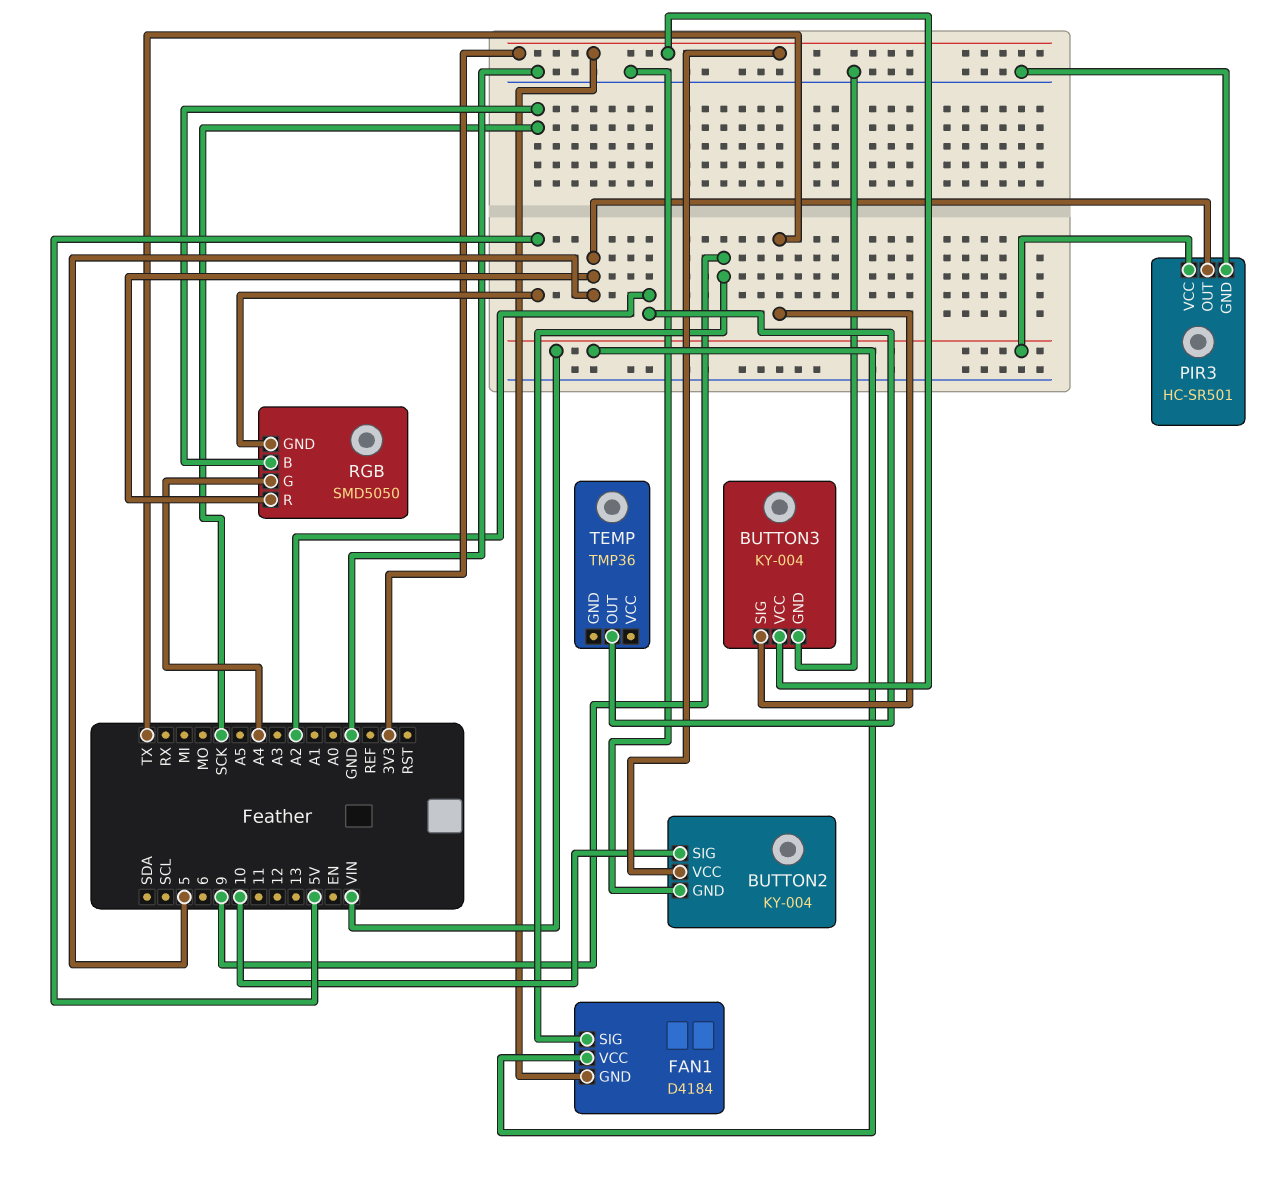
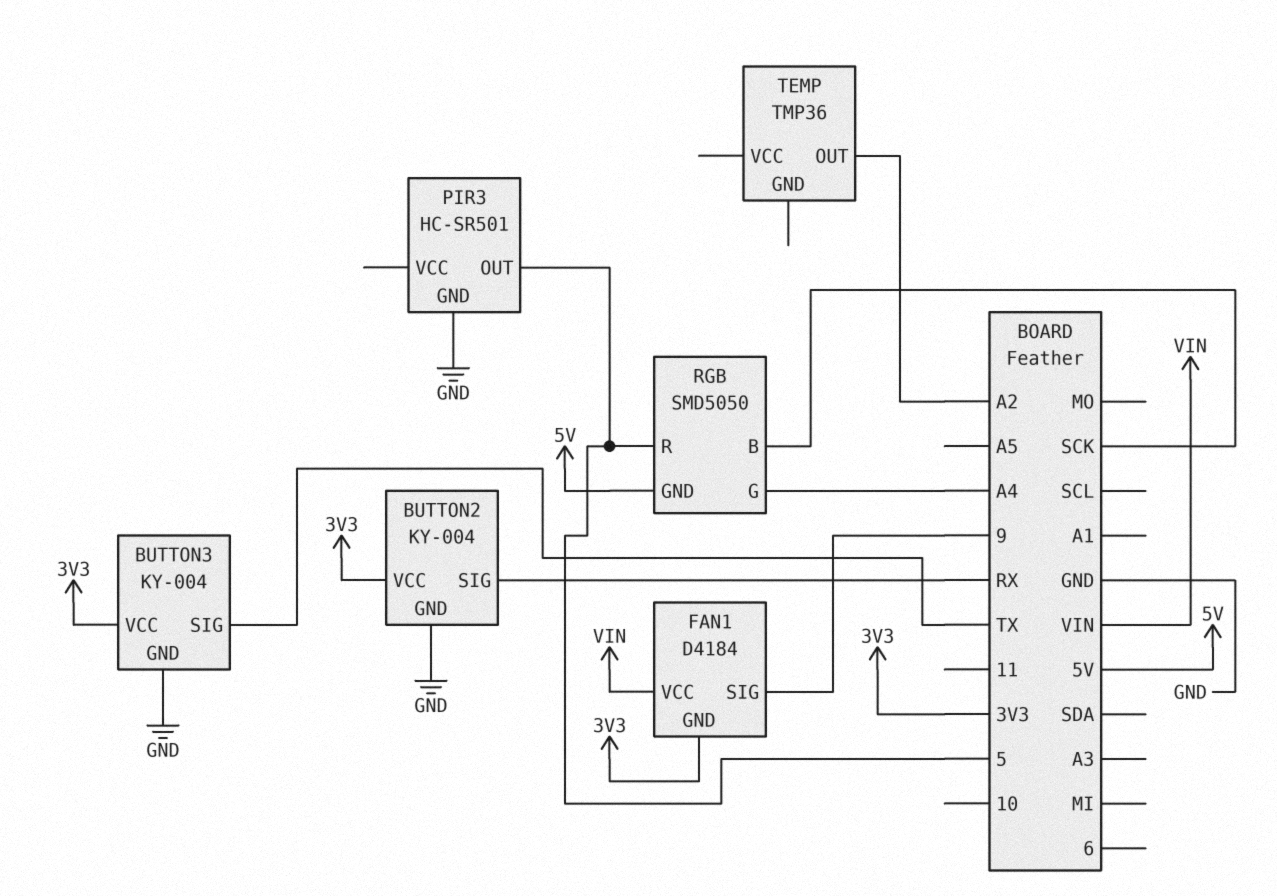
BUTTON2 pin SIG: 10 -> RX
PIR3 pin VCC: VIN -> none

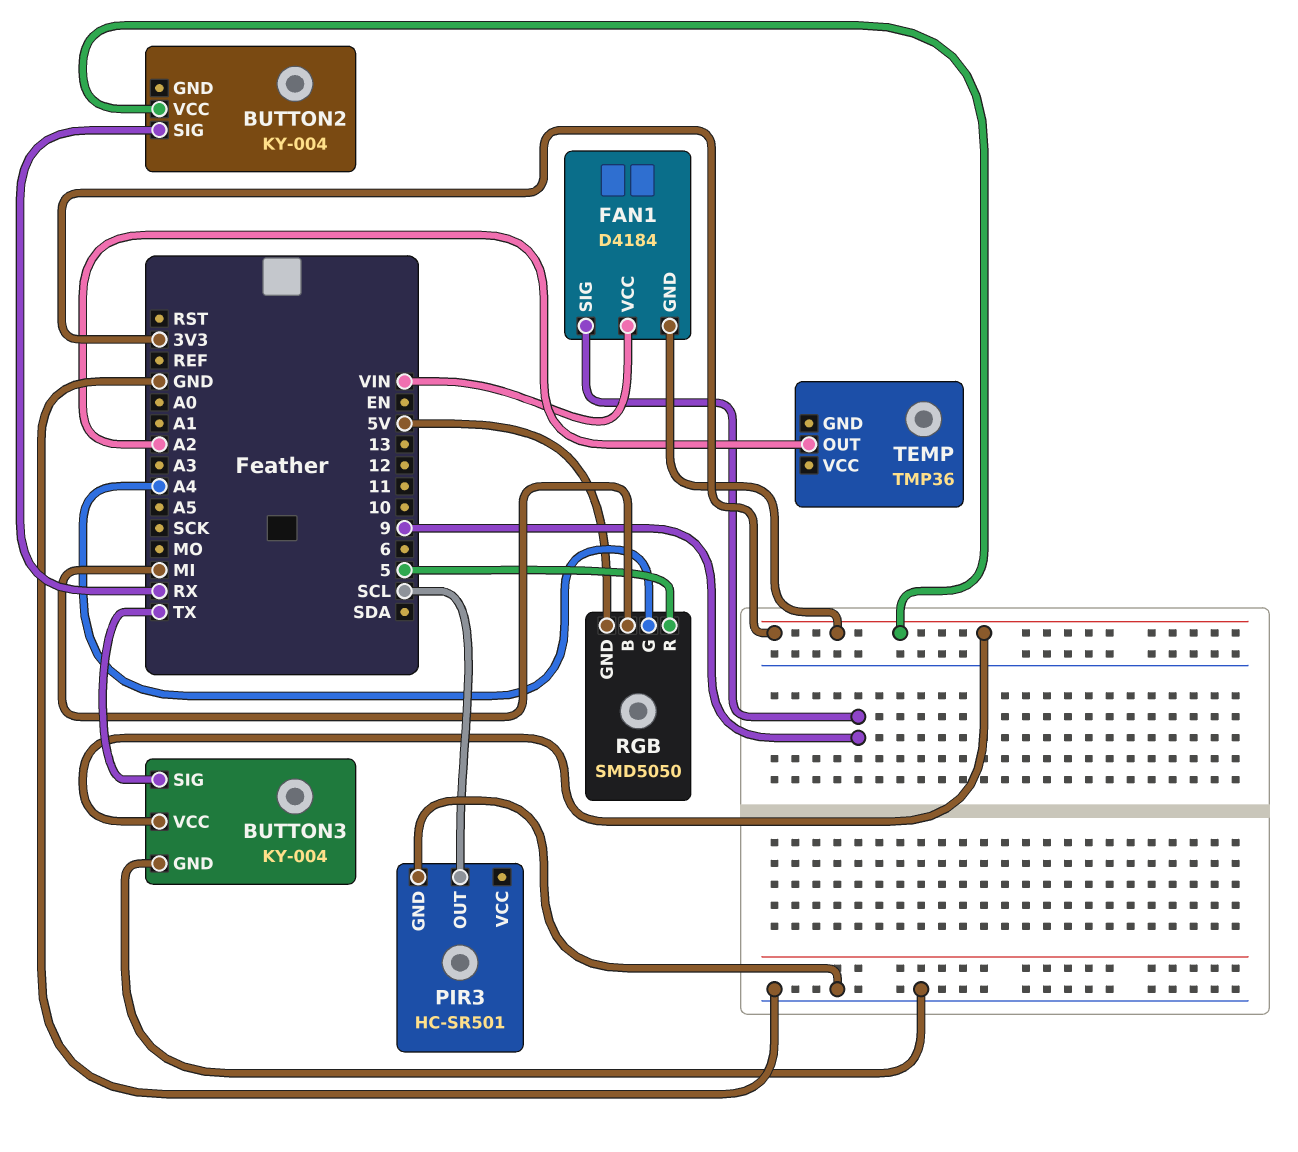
BUTTON2 pin GND: GND -> none
PIR3 pin OUT: 5 -> SCL
RGB pin B: SCK -> MI

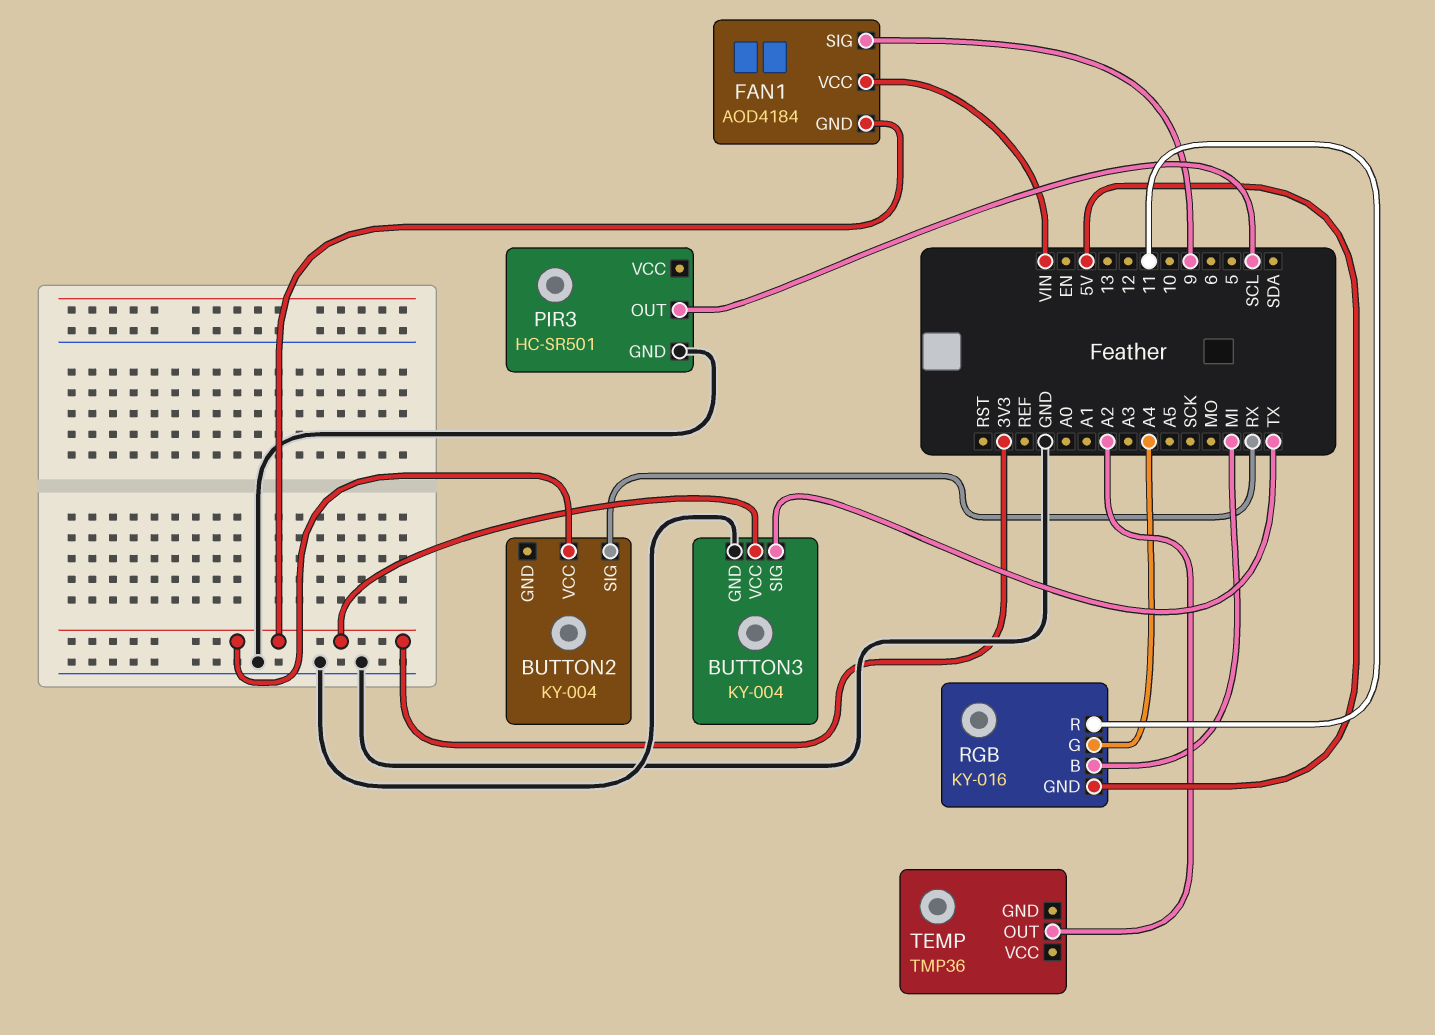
FAN1: D4184 -> AOD4184
RGB: SMD5050 -> KY-016
RGB pin R: 5 -> 11

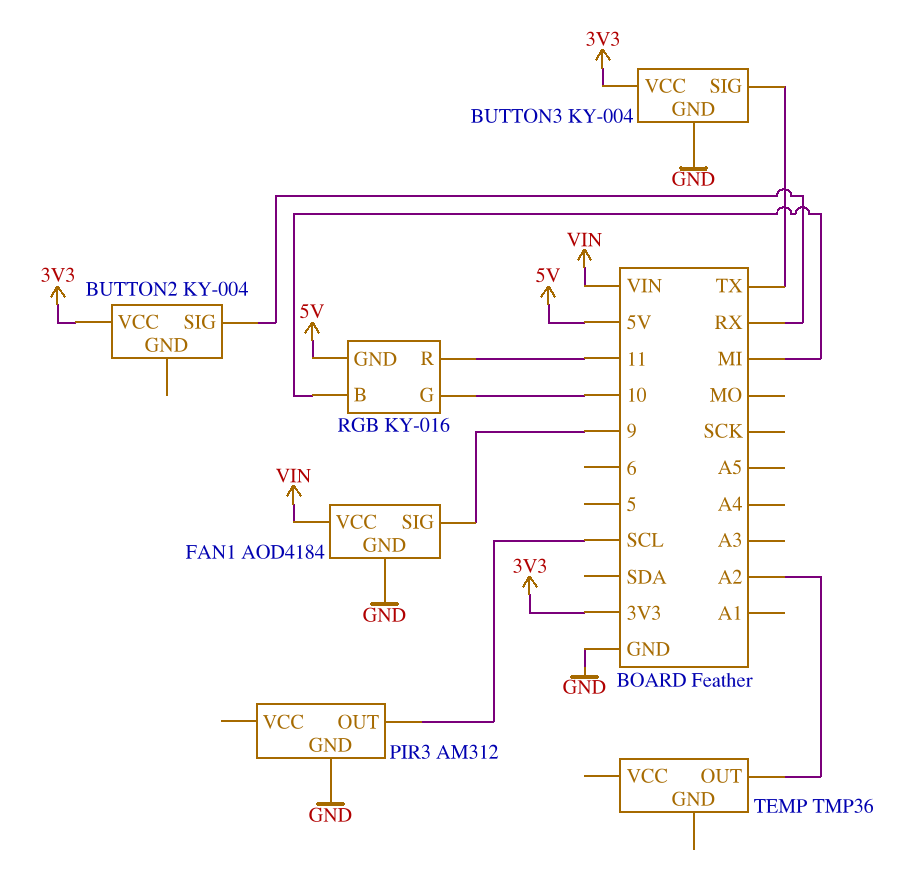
FAN1 pin GND: 3V3 -> GND
PIR3: HC-SR501 -> AM312
RGB pin G: A4 -> 10

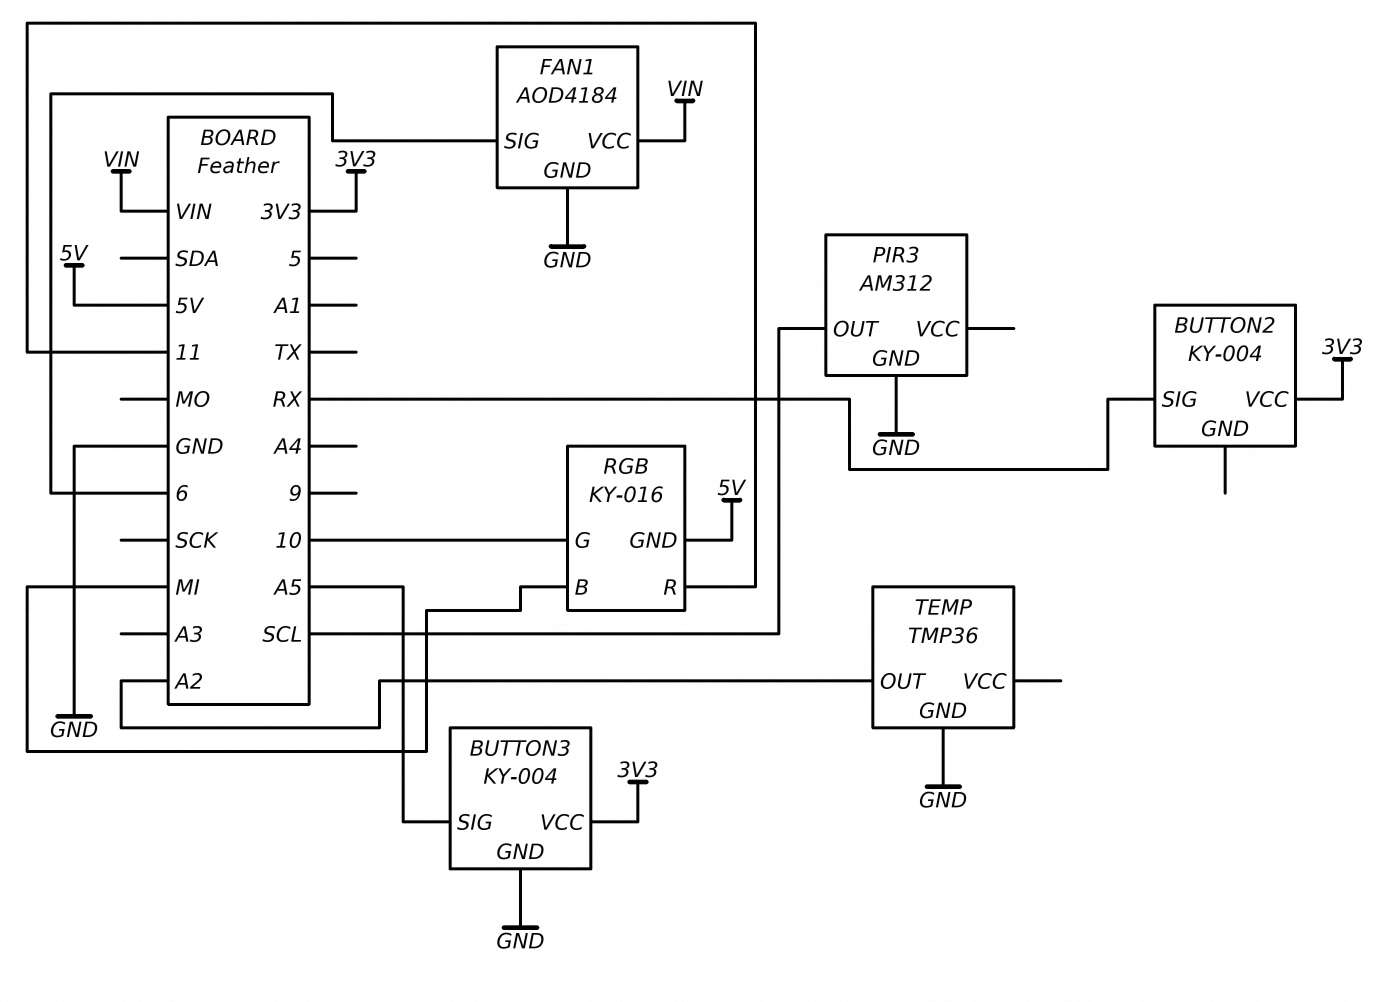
BUTTON3 pin SIG: TX -> A5
FAN1 pin SIG: 9 -> 6
TEMP pin GND: none -> GND

